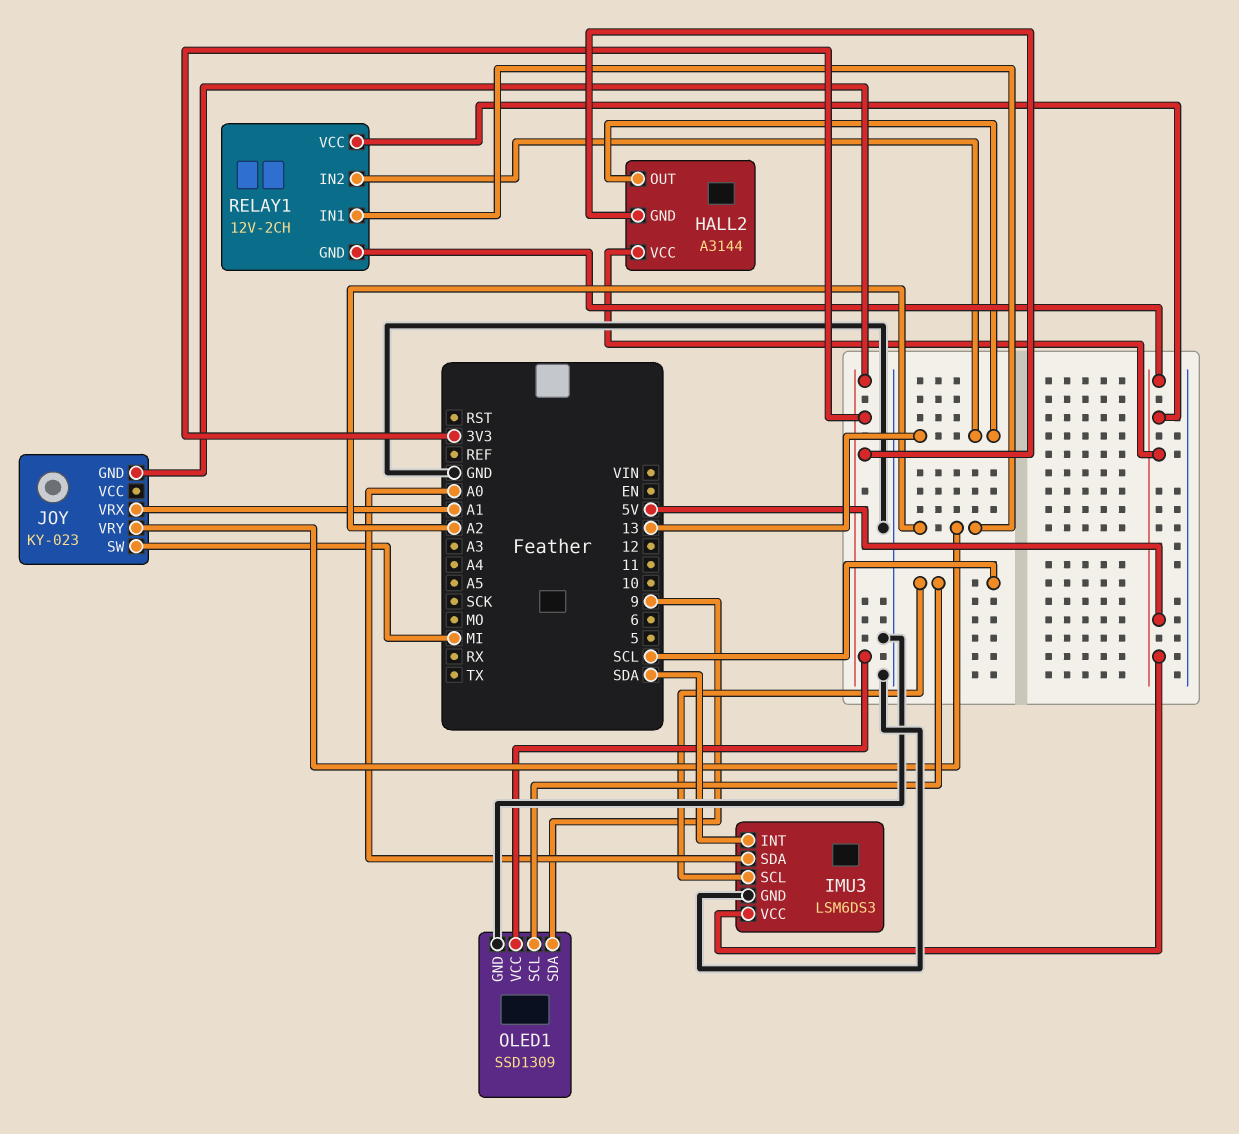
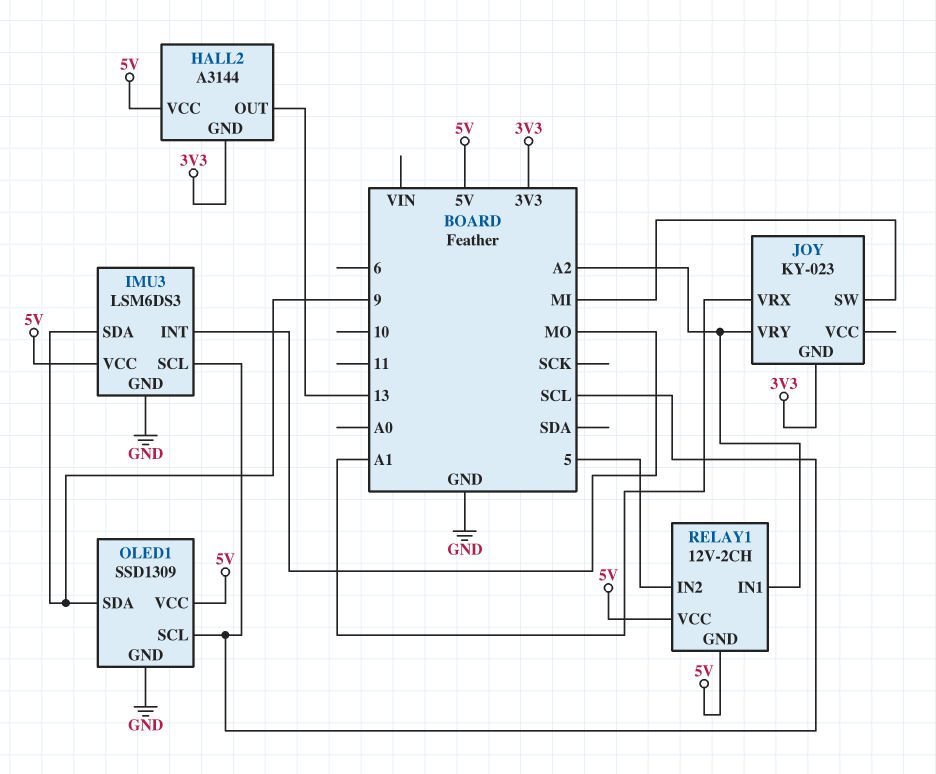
IMU3 pin INT: SDA -> MO
IMU3 pin SDA: A0 -> 9
OLED1 pin VCC: 3V3 -> 5V
RELAY1 pin IN2: 13 -> 5

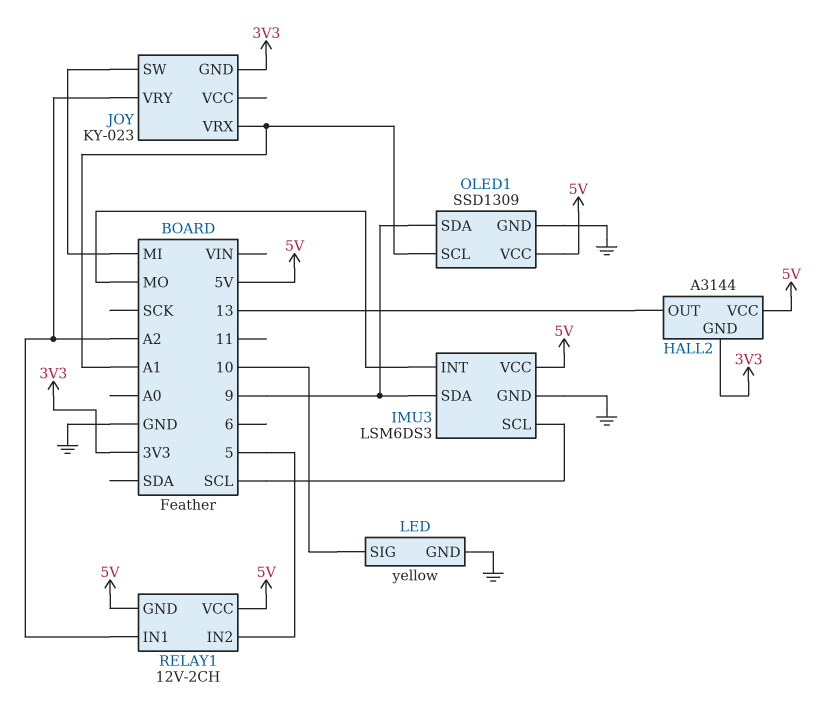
LED: none -> yellow
LED pin GND: none -> GND
LED pin SIG: none -> 10
OLED1 pin SCL: SCL -> A1

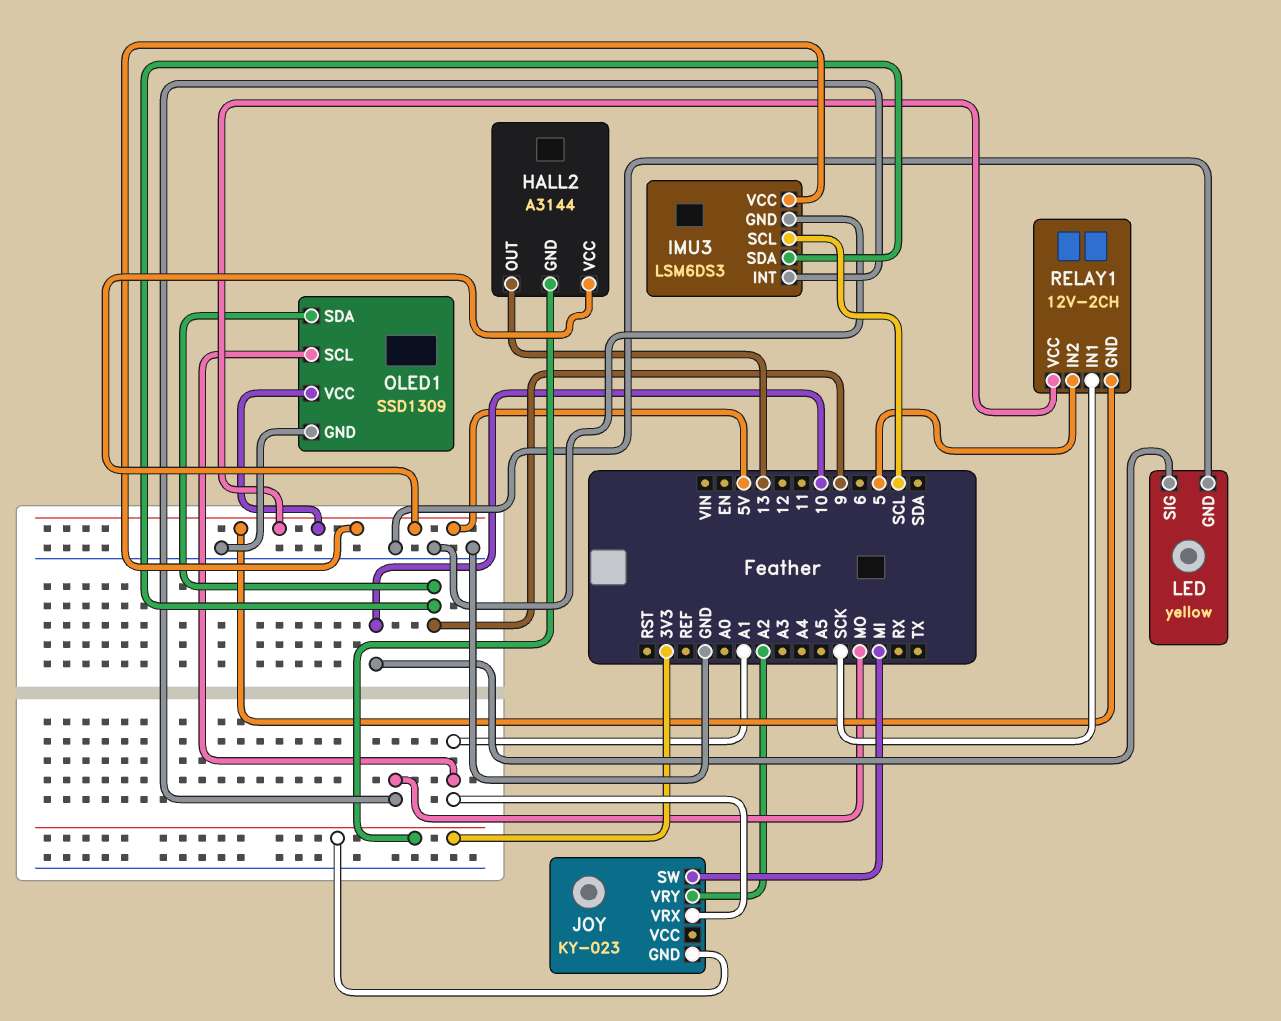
RELAY1 pin IN1: A2 -> SCK

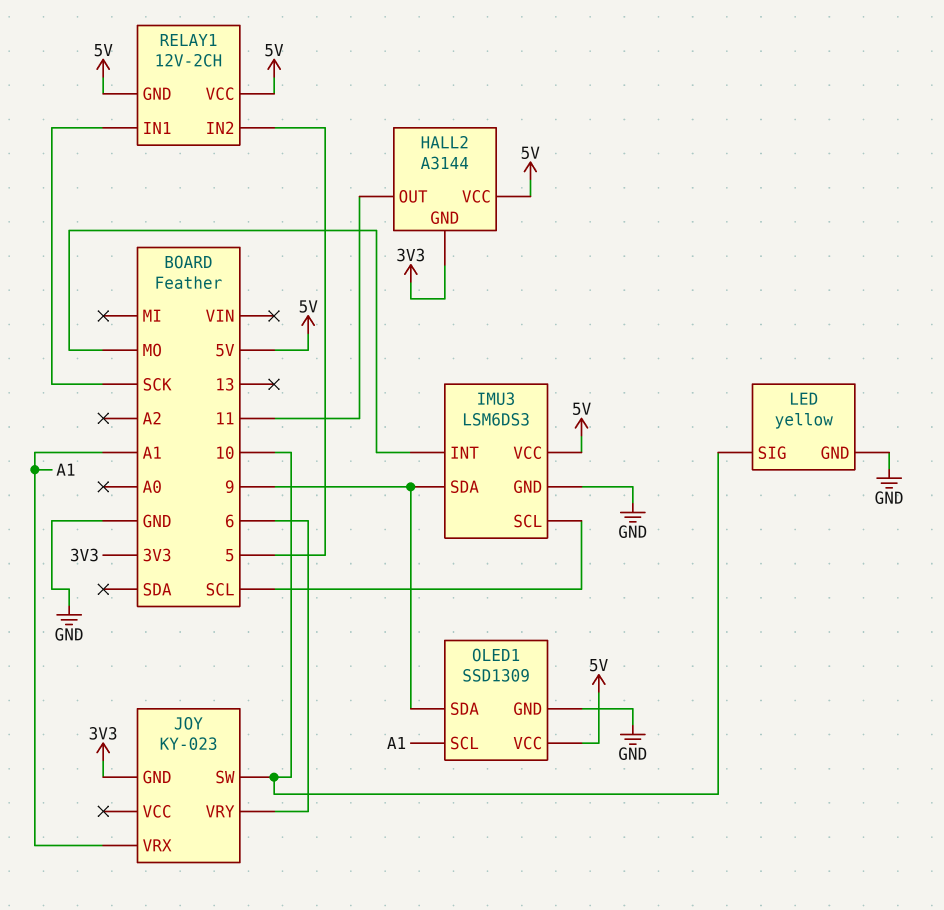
HALL2 pin OUT: 13 -> 11
JOY pin SW: MI -> 10
JOY pin VRY: A2 -> 6

